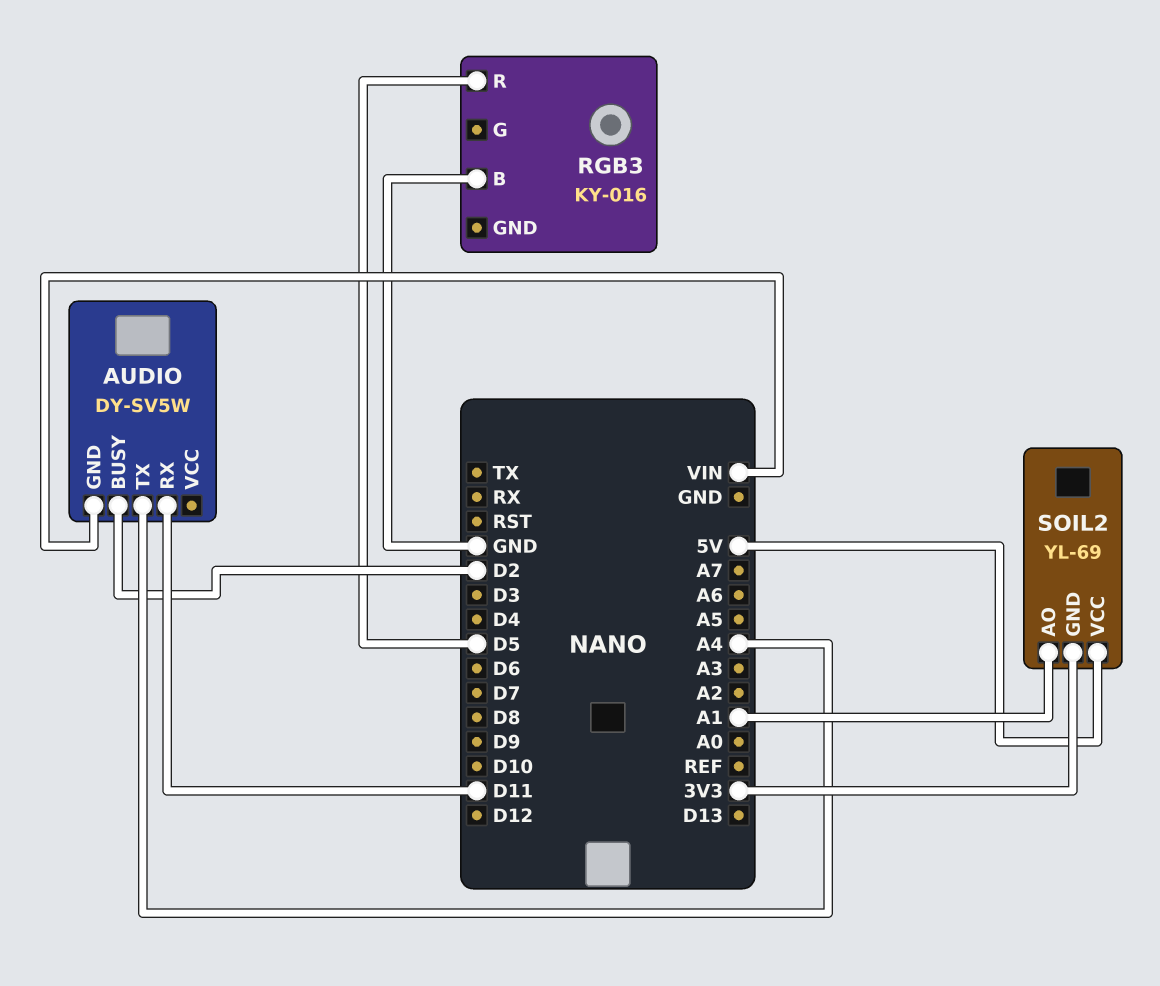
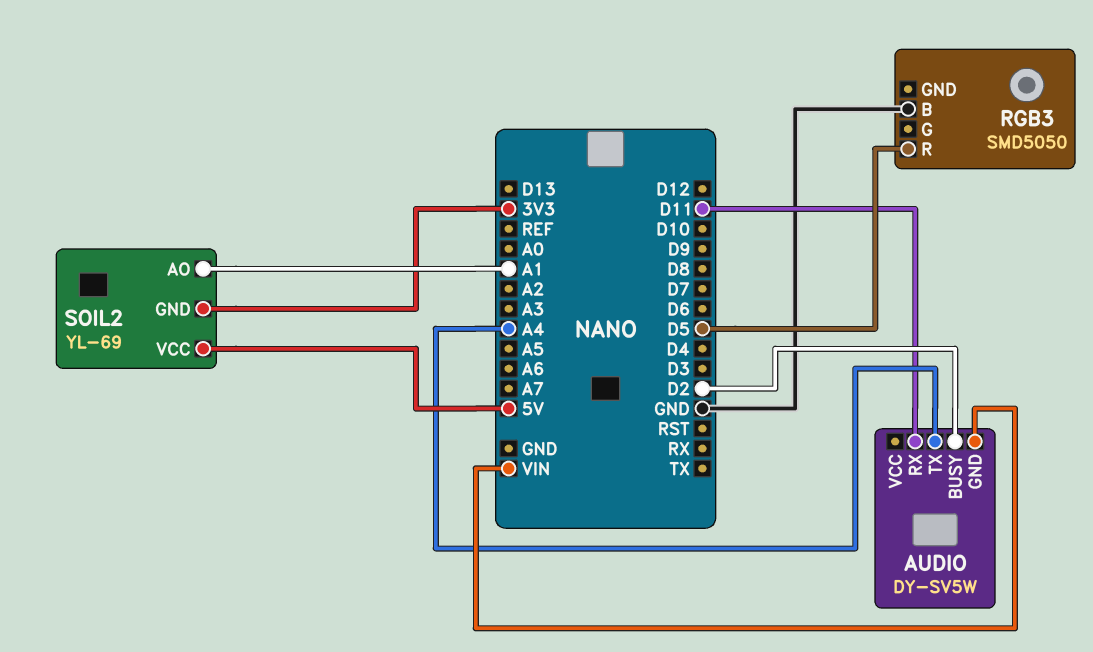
RGB3: KY-016 -> SMD5050

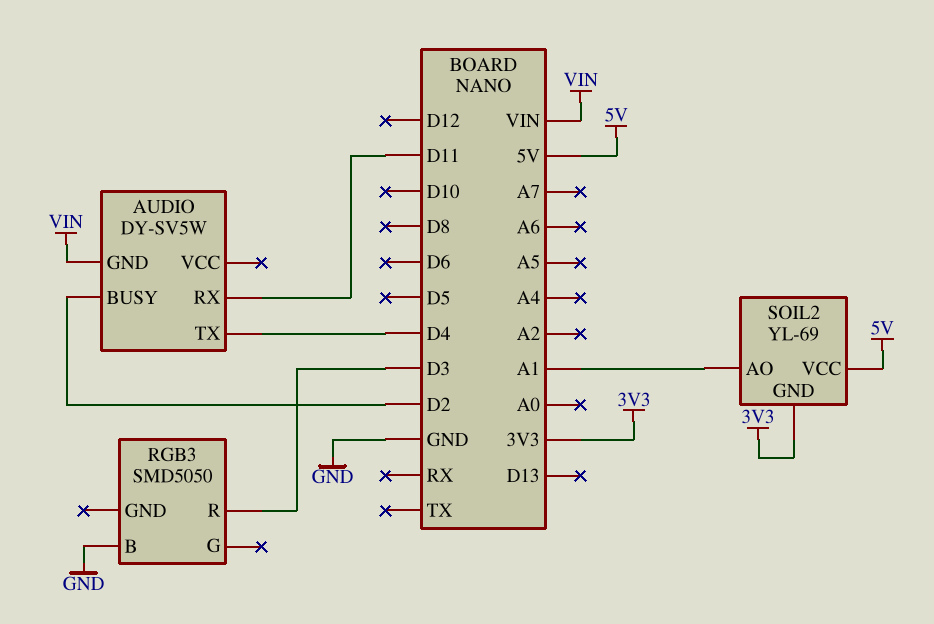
AUDIO pin TX: A4 -> D4
RGB3 pin R: D5 -> D3

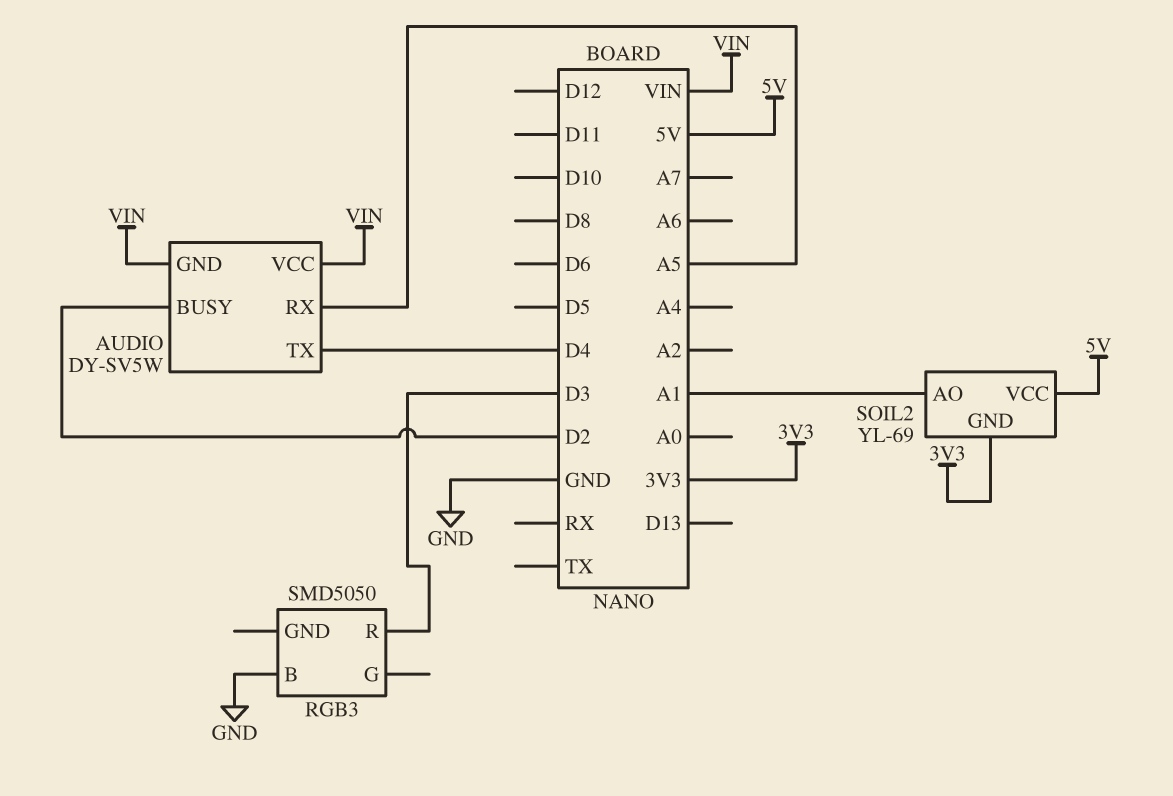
AUDIO pin RX: D11 -> A5
AUDIO pin VCC: none -> VIN

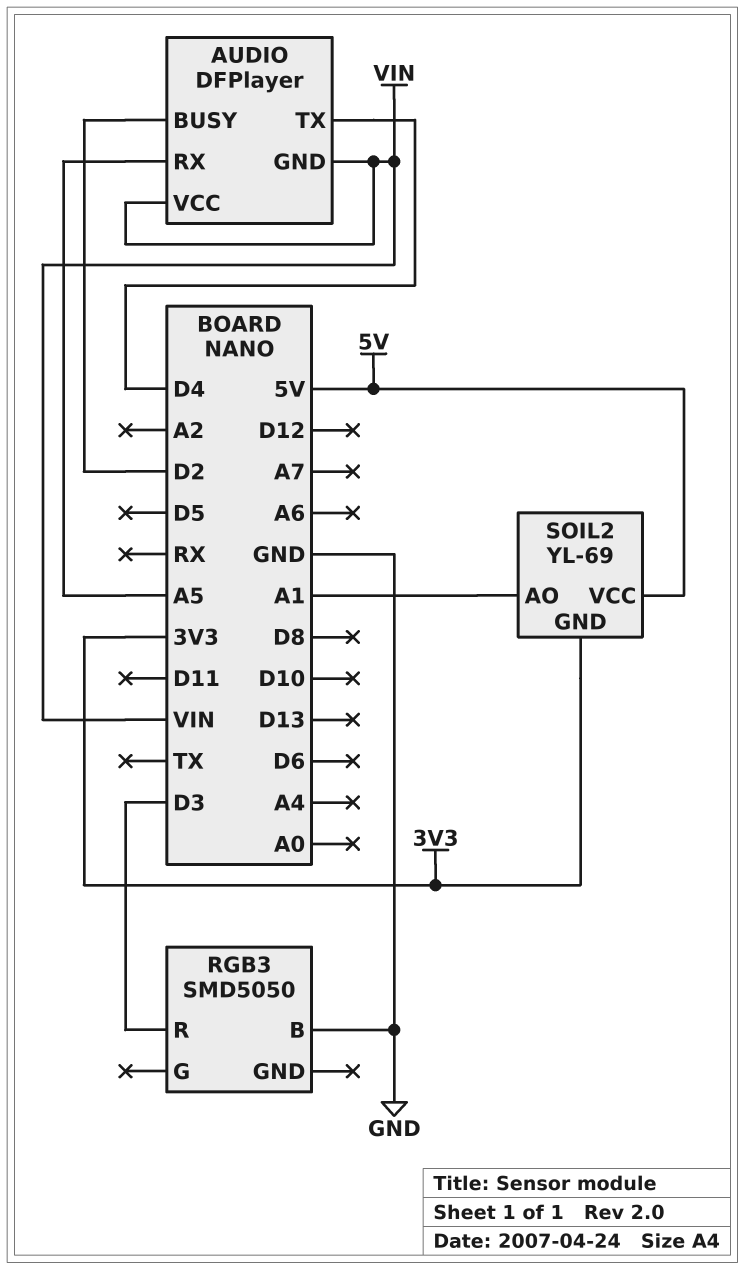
AUDIO: DY-SV5W -> DFPlayer

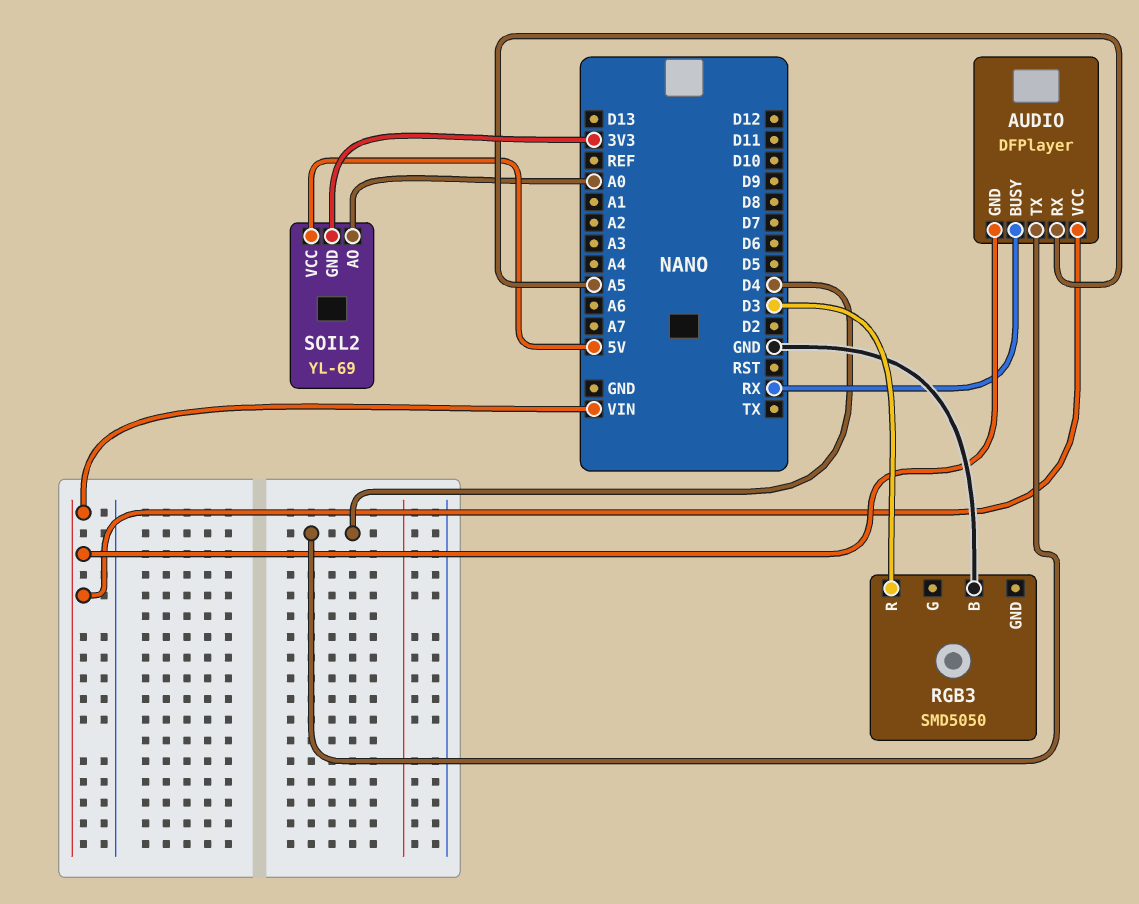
AUDIO pin BUSY: D2 -> RX
SOIL2 pin AO: A1 -> A0

